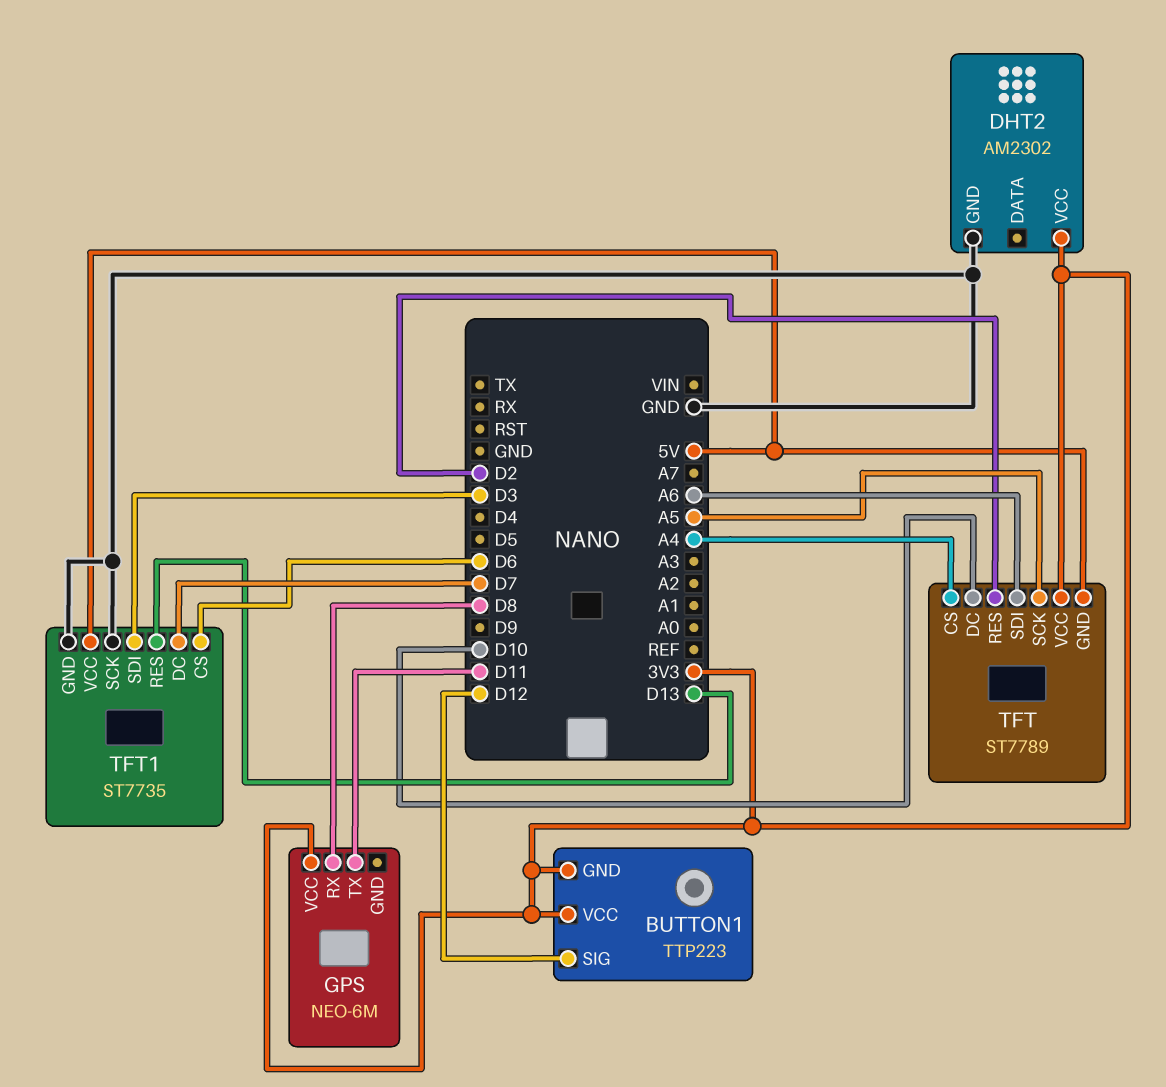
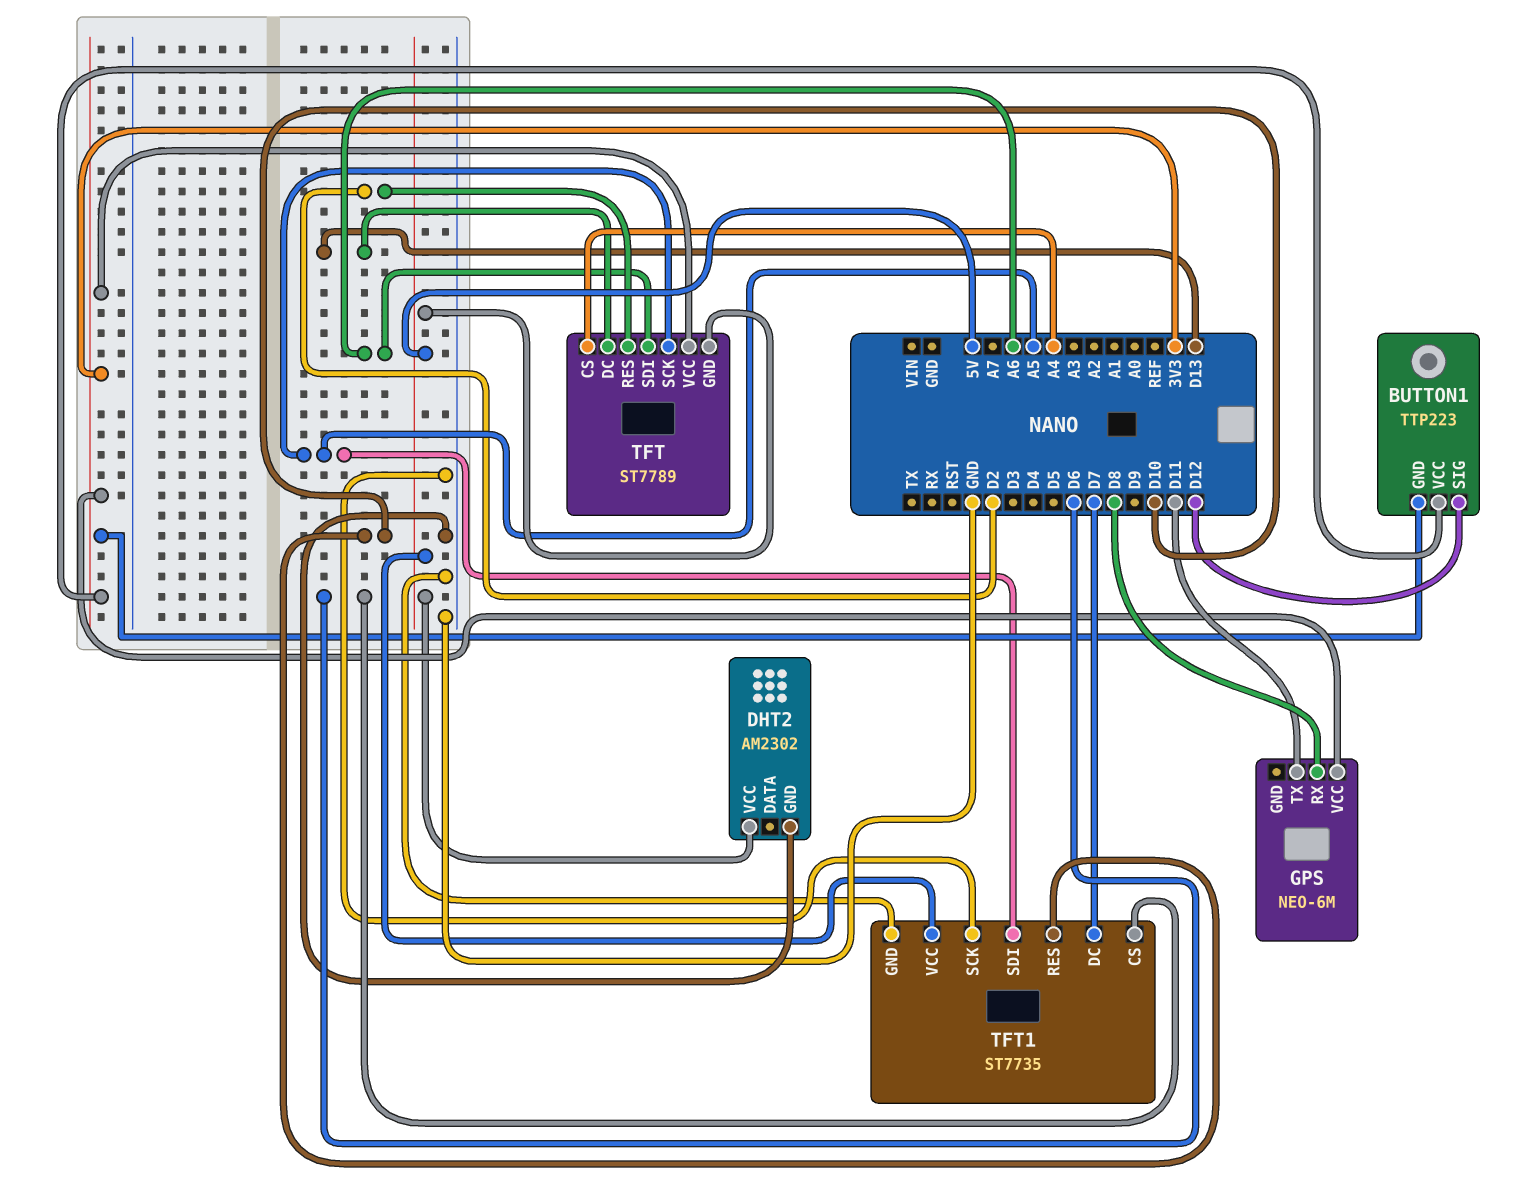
DHT2 pin VCC: 3V3 -> 5V
TFT pin DC: D10 -> D13
TFT1 pin RES: D13 -> D10
TFT1 pin SDI: D3 -> A5

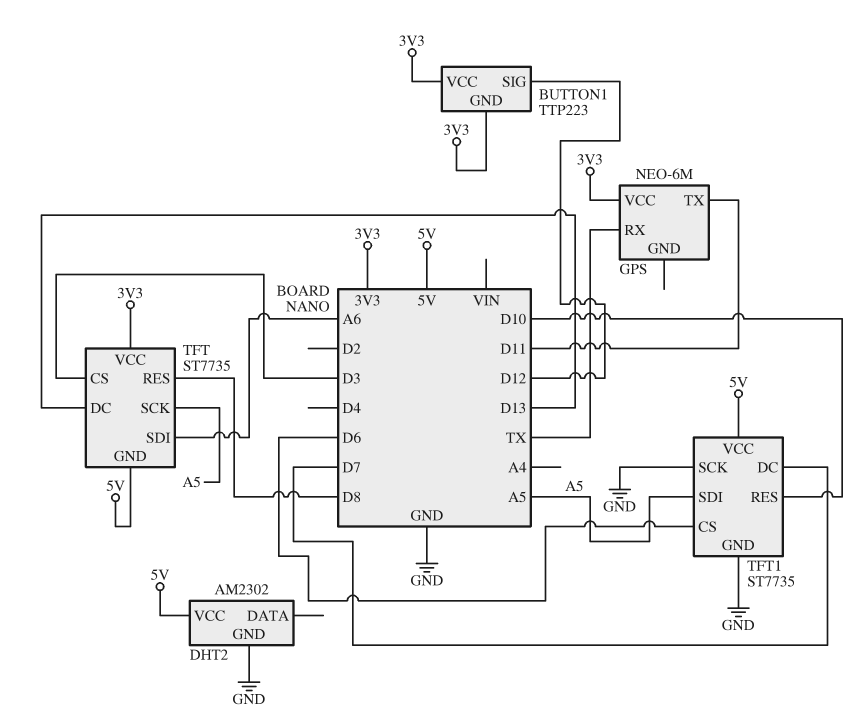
GPS pin RX: D8 -> TX
TFT: ST7789 -> ST7735
TFT pin CS: A4 -> D3
TFT pin RES: D2 -> D8

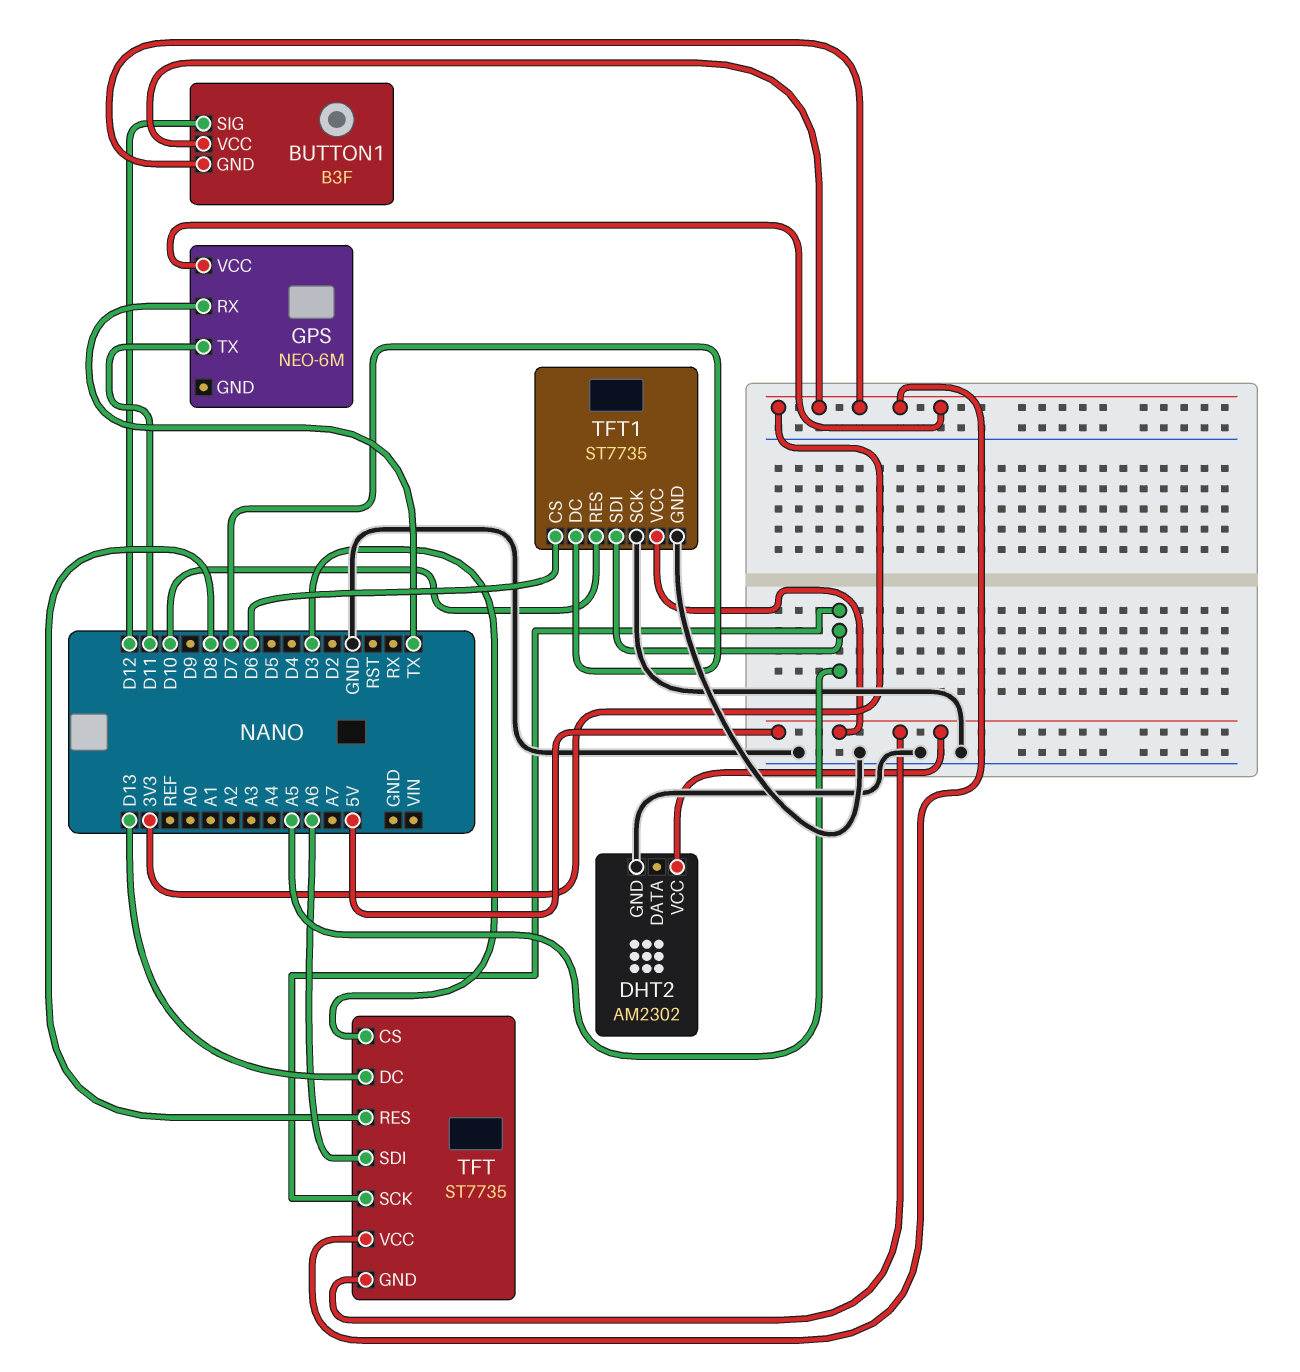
BUTTON1: TTP223 -> B3F

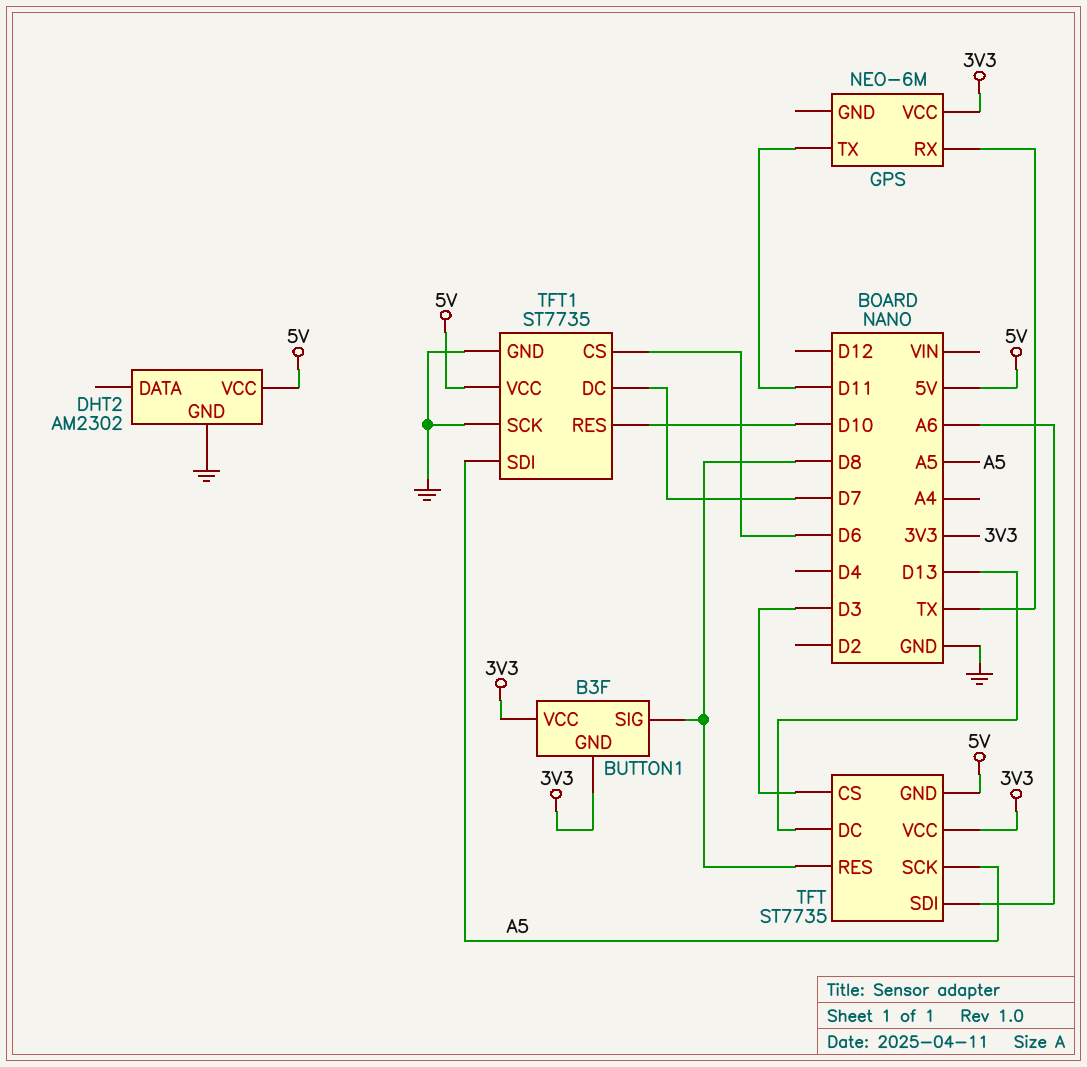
BUTTON1 pin SIG: D12 -> D8

